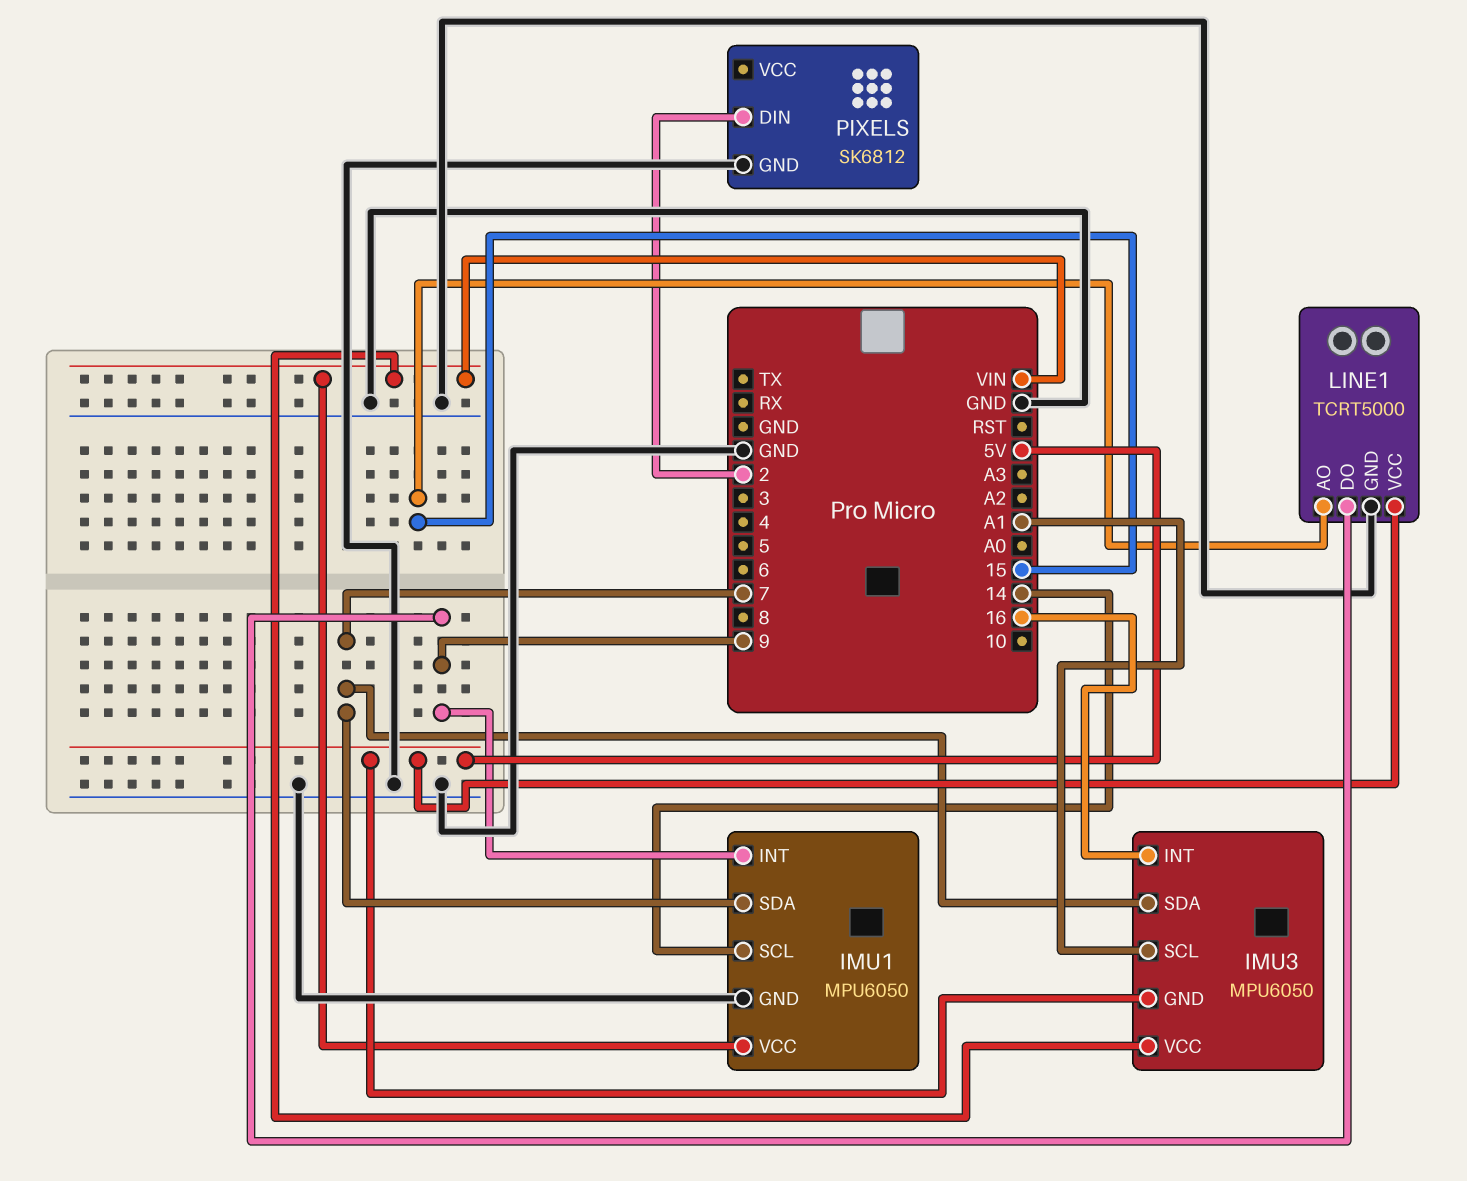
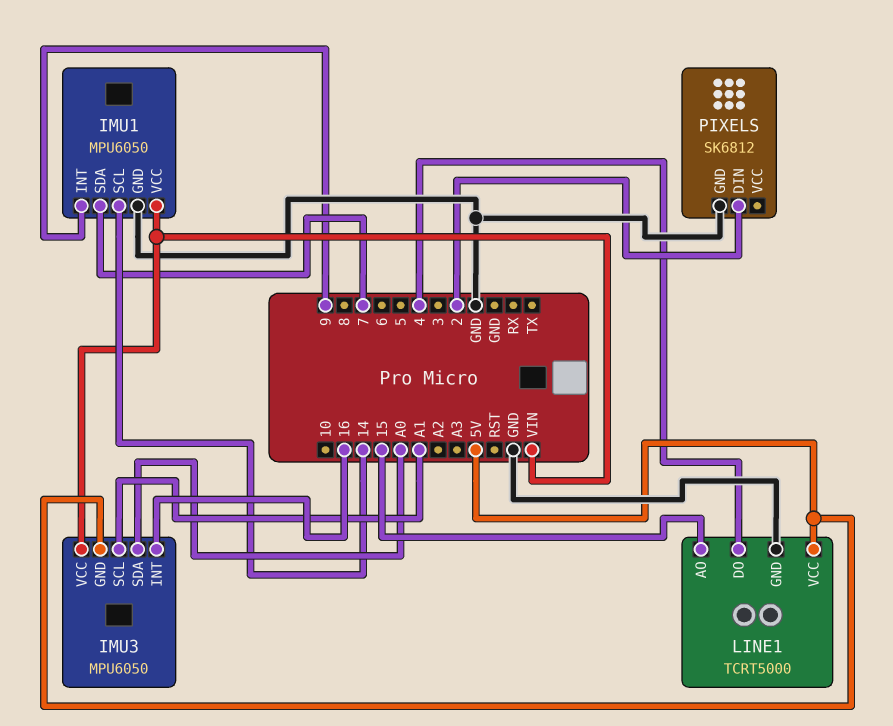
IMU3 pin SDA: 7 -> A0
LINE1 pin DO: 9 -> 4

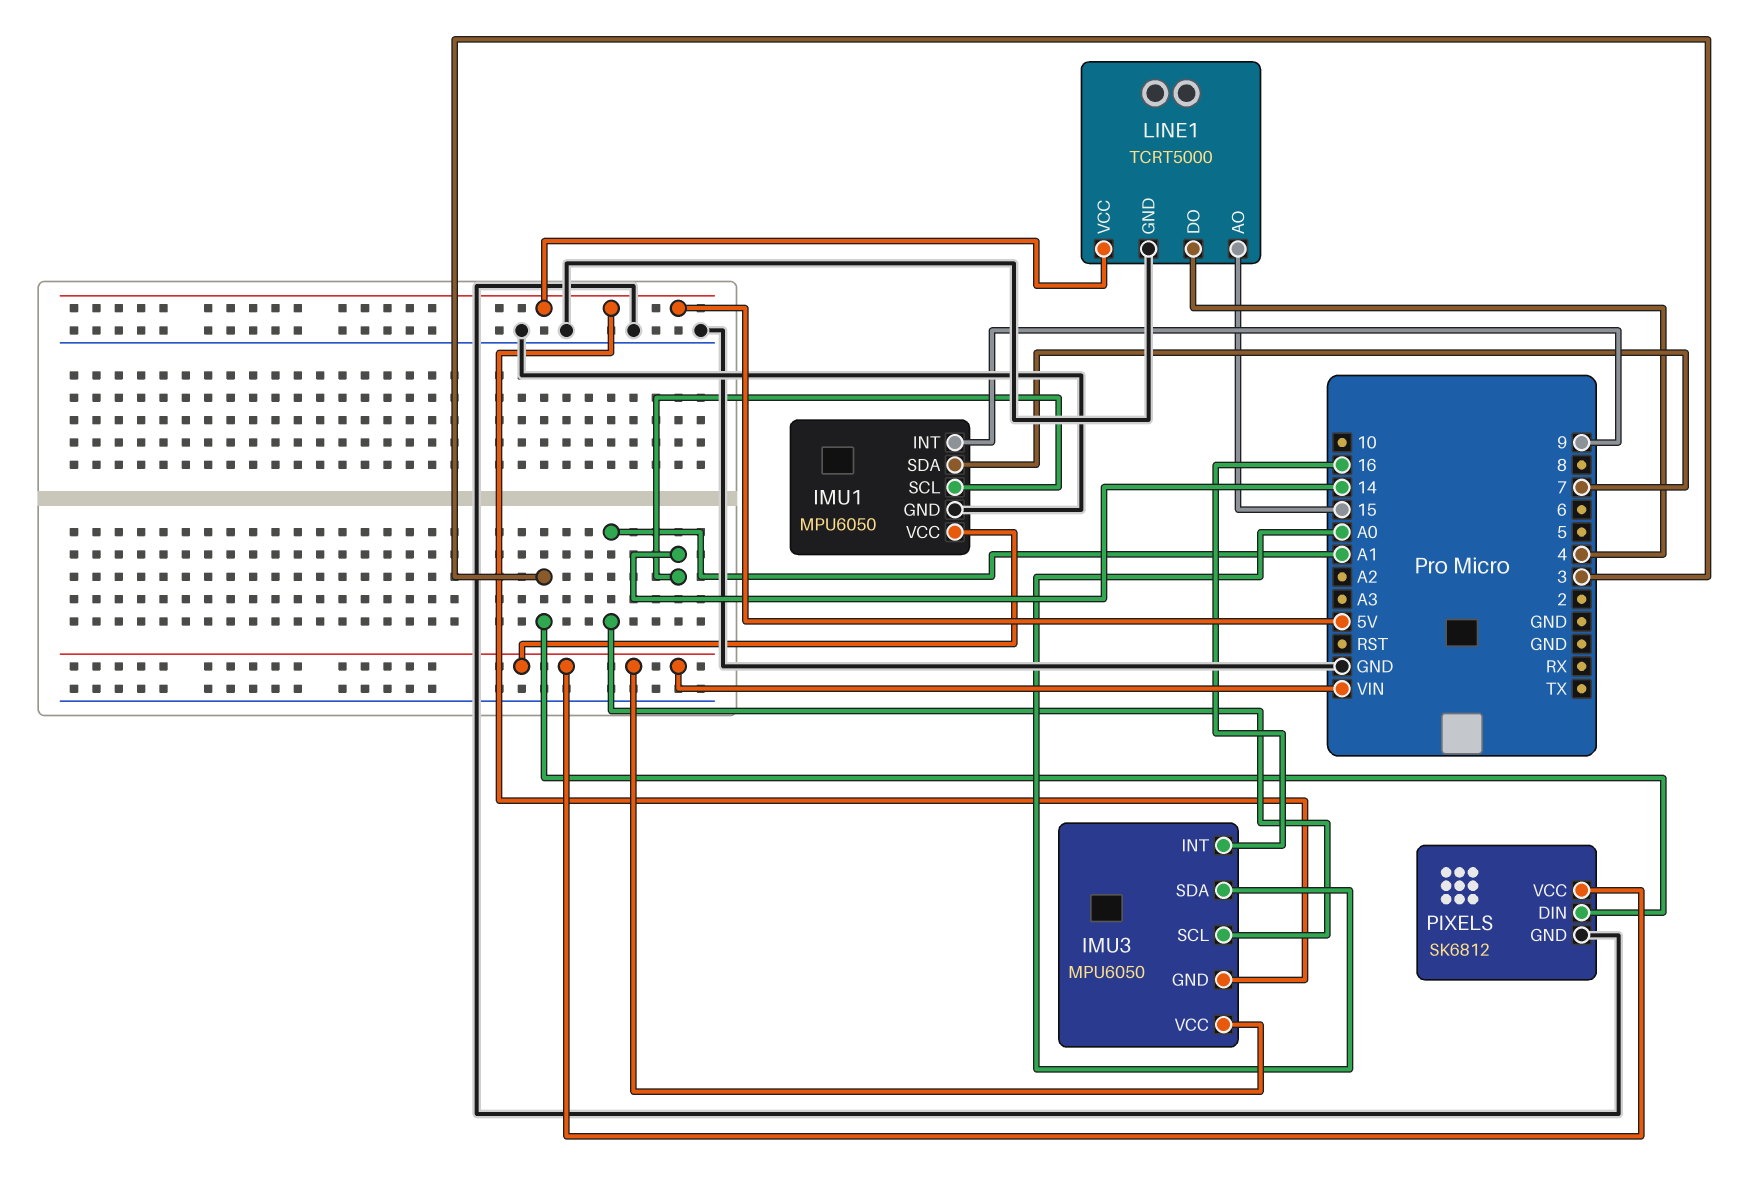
PIXELS pin DIN: 2 -> 3
PIXELS pin VCC: none -> VIN

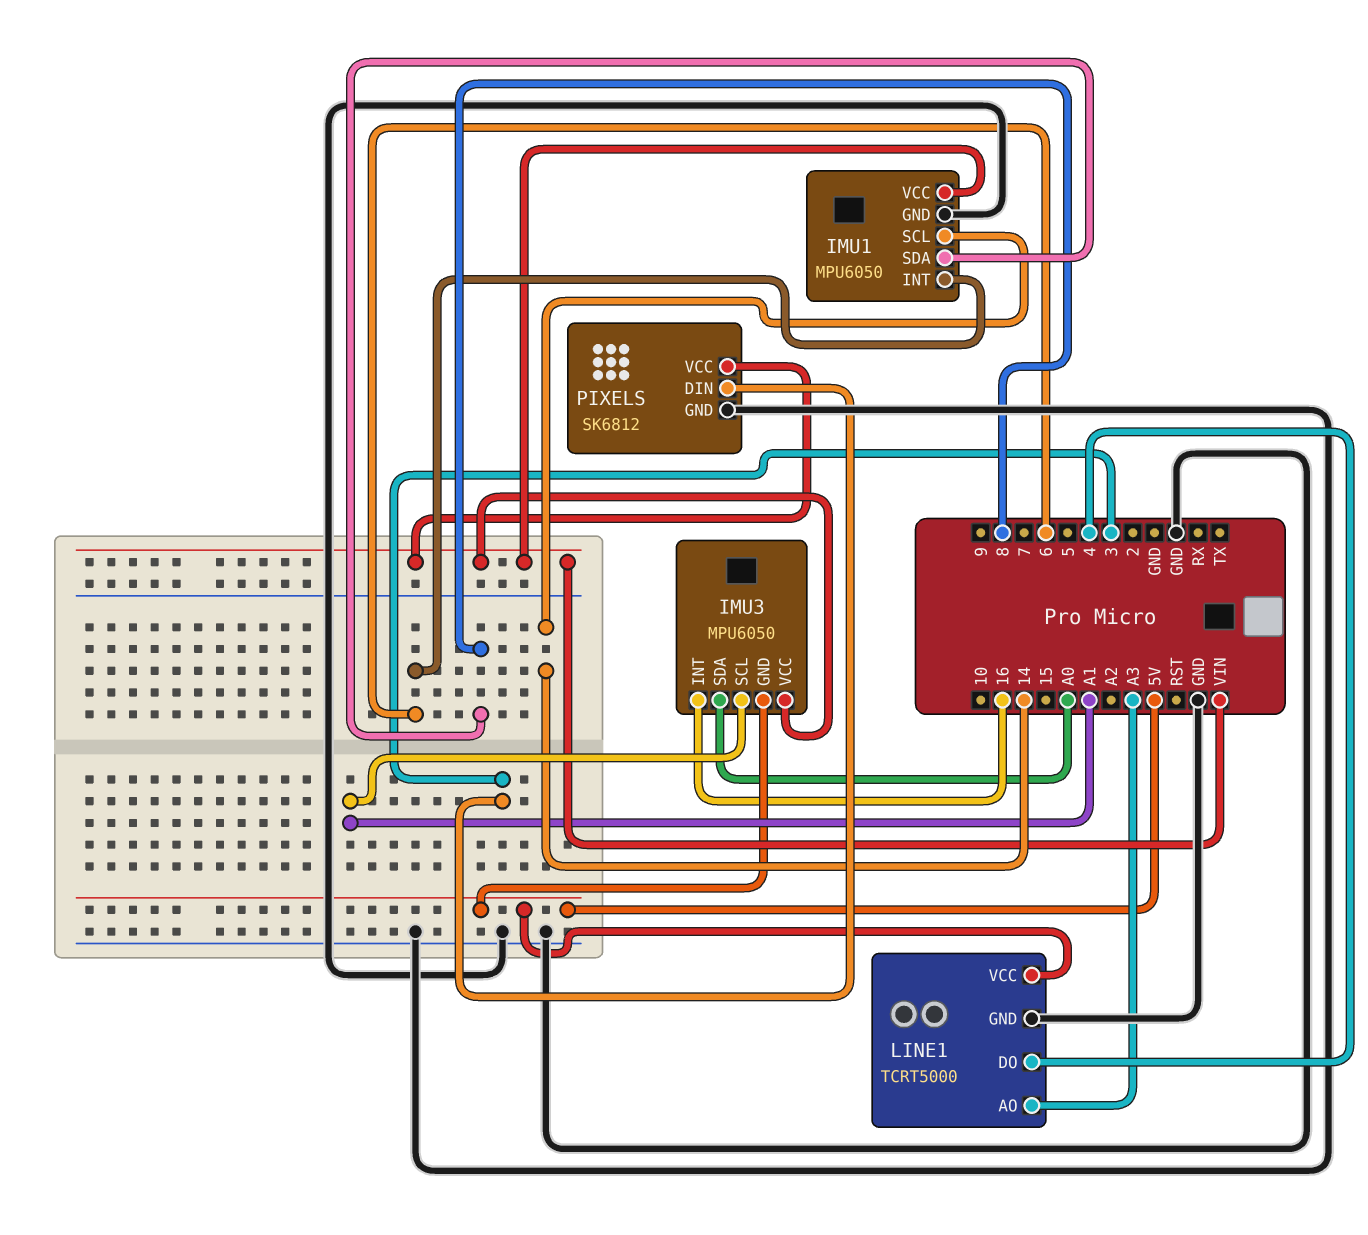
IMU1 pin INT: 9 -> 6
IMU1 pin SDA: 7 -> 8
LINE1 pin AO: 15 -> A3

